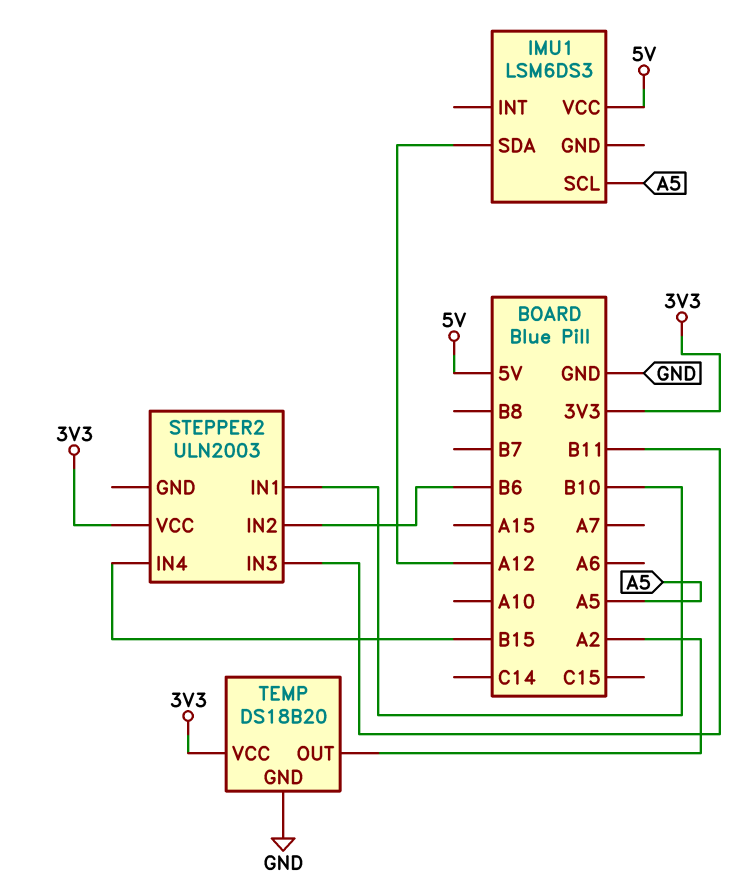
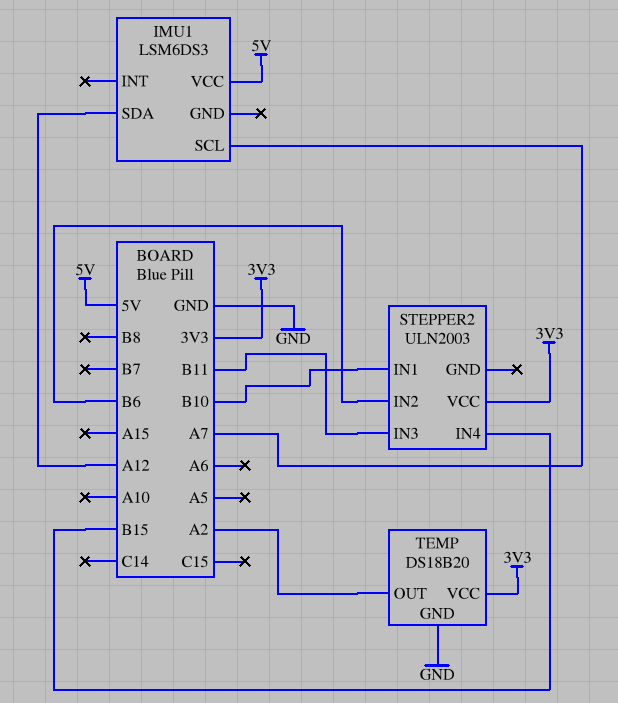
IMU1 pin SCL: A5 -> A7

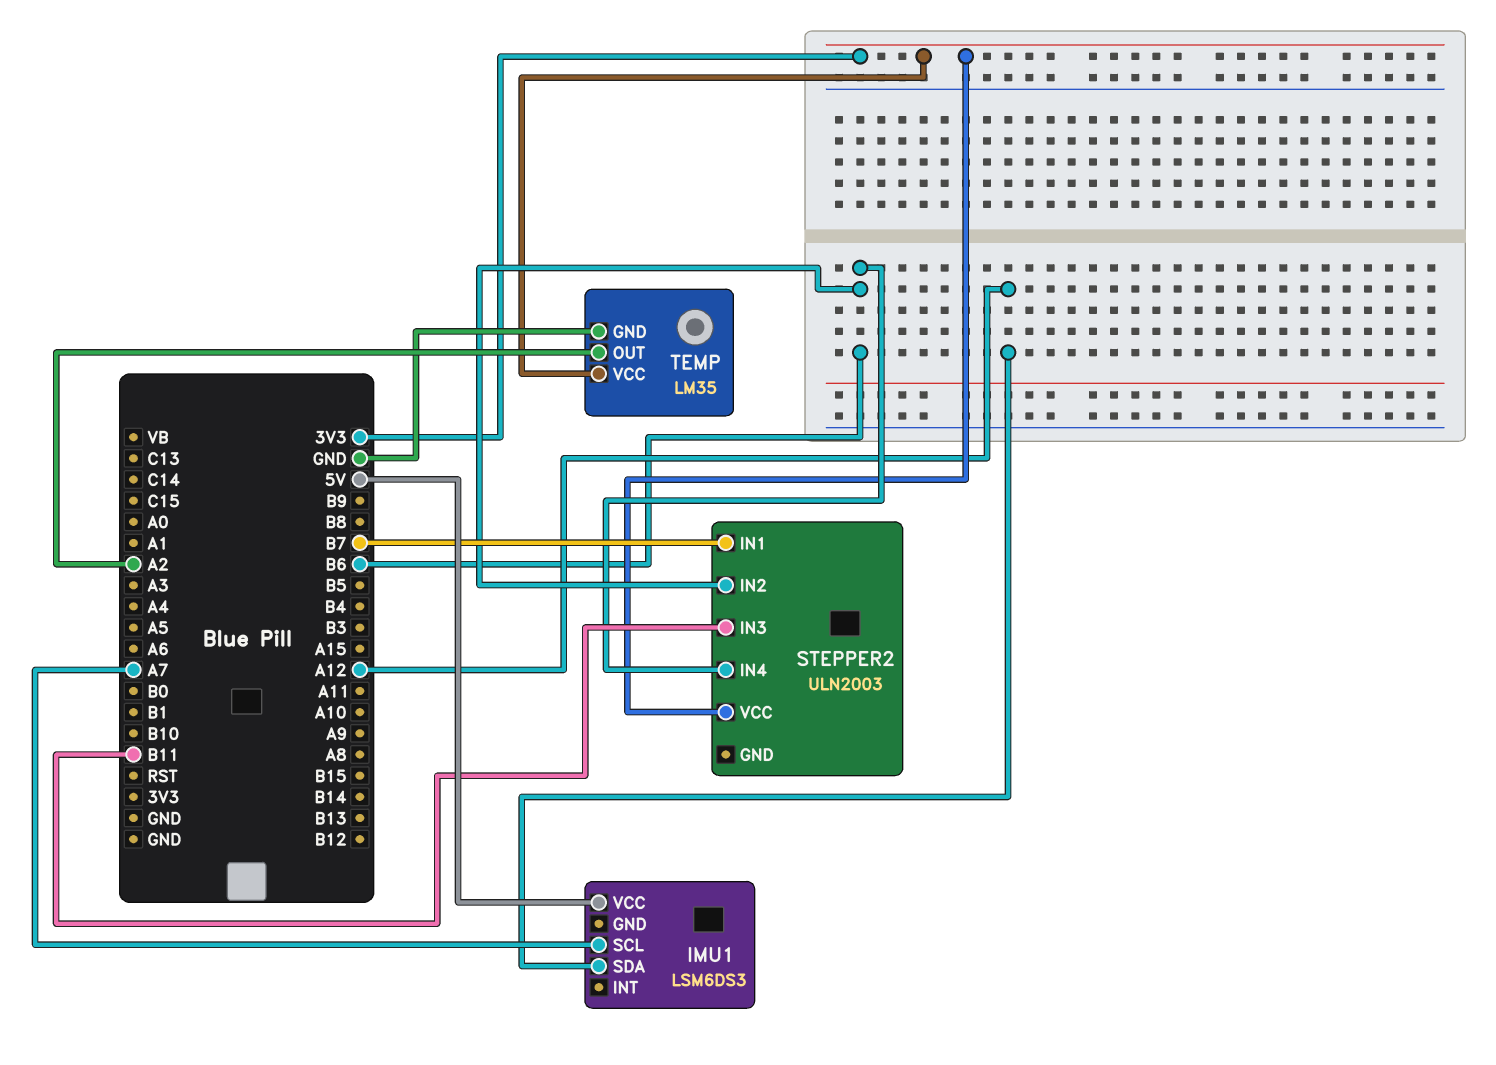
STEPPER2 pin IN1: B10 -> B7
STEPPER2 pin IN4: B15 -> B6
TEMP: DS18B20 -> LM35

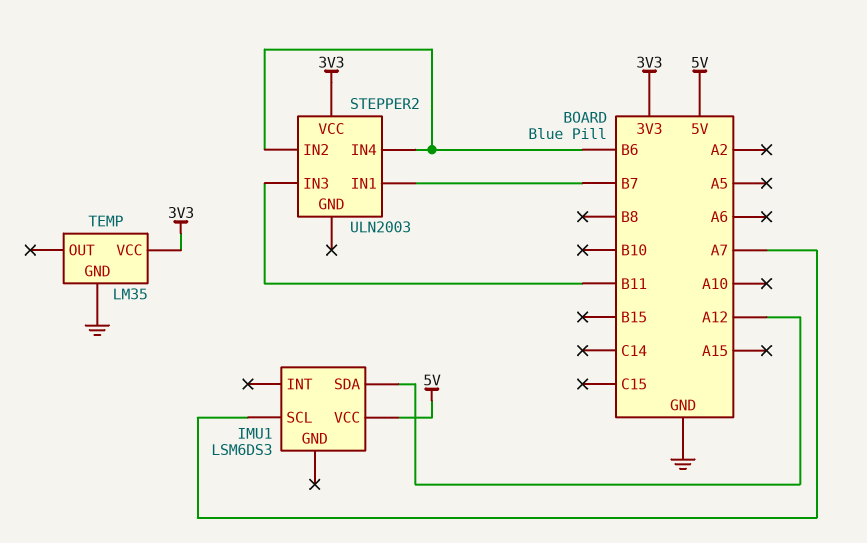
TEMP pin OUT: A2 -> none

